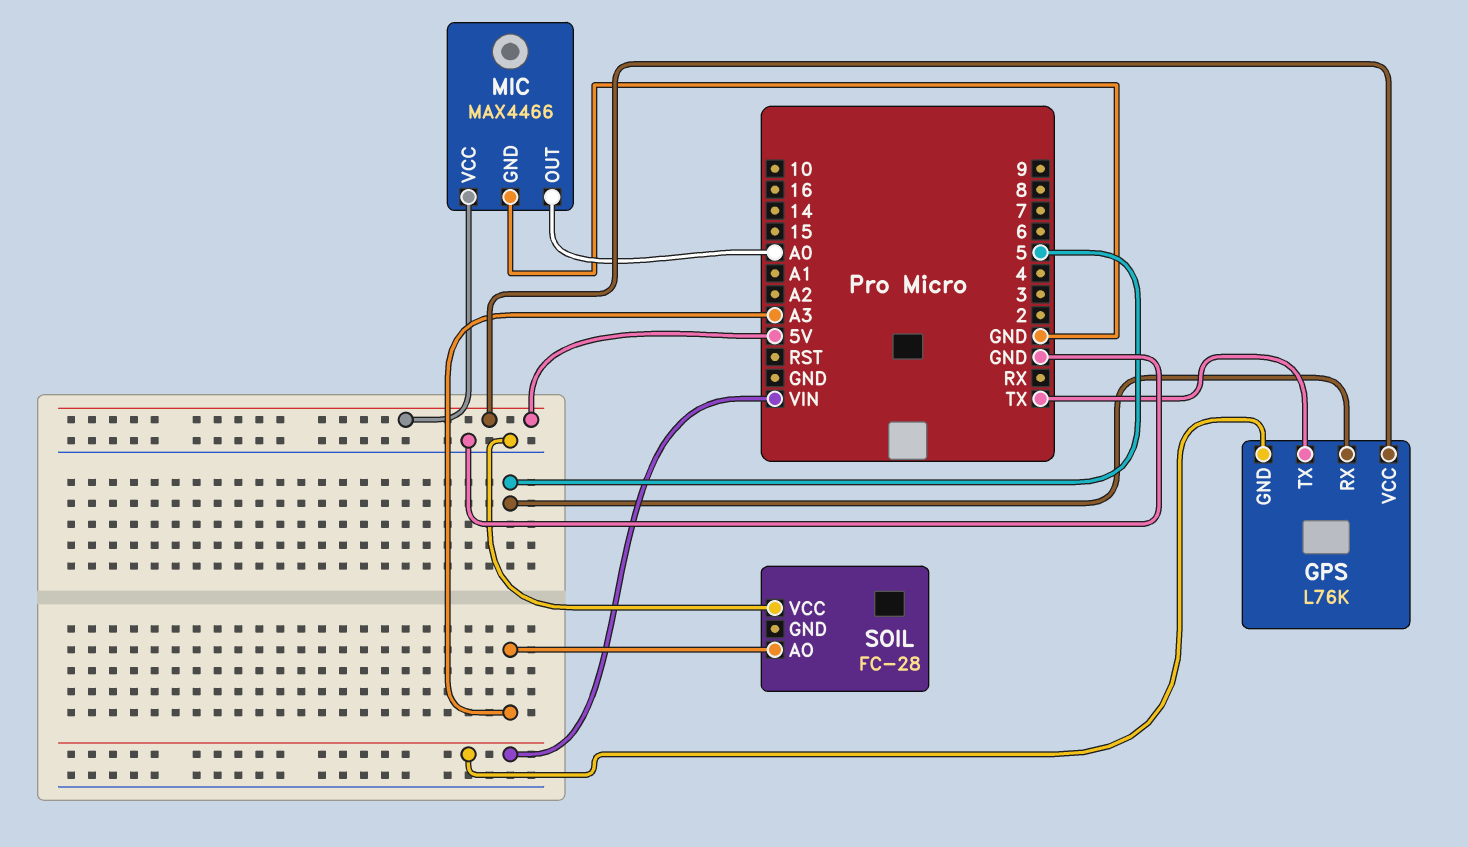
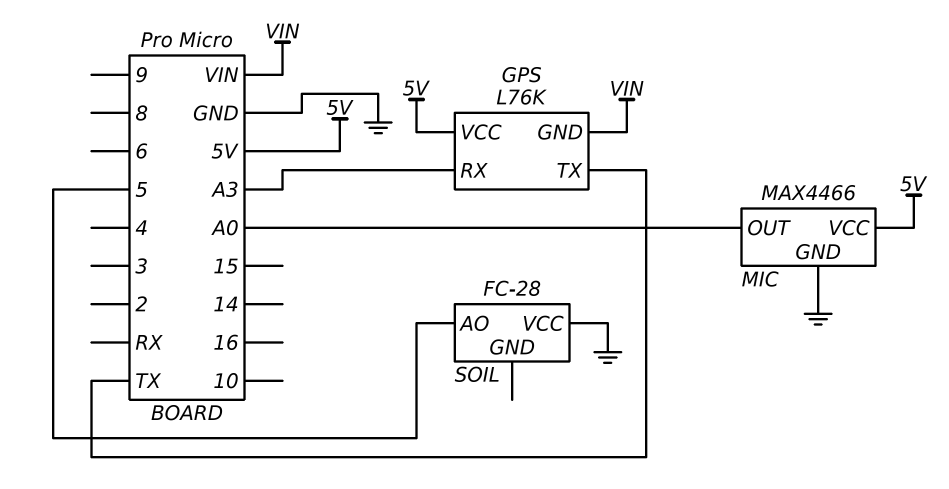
GPS pin RX: 5 -> A3
SOIL pin AO: A3 -> 5

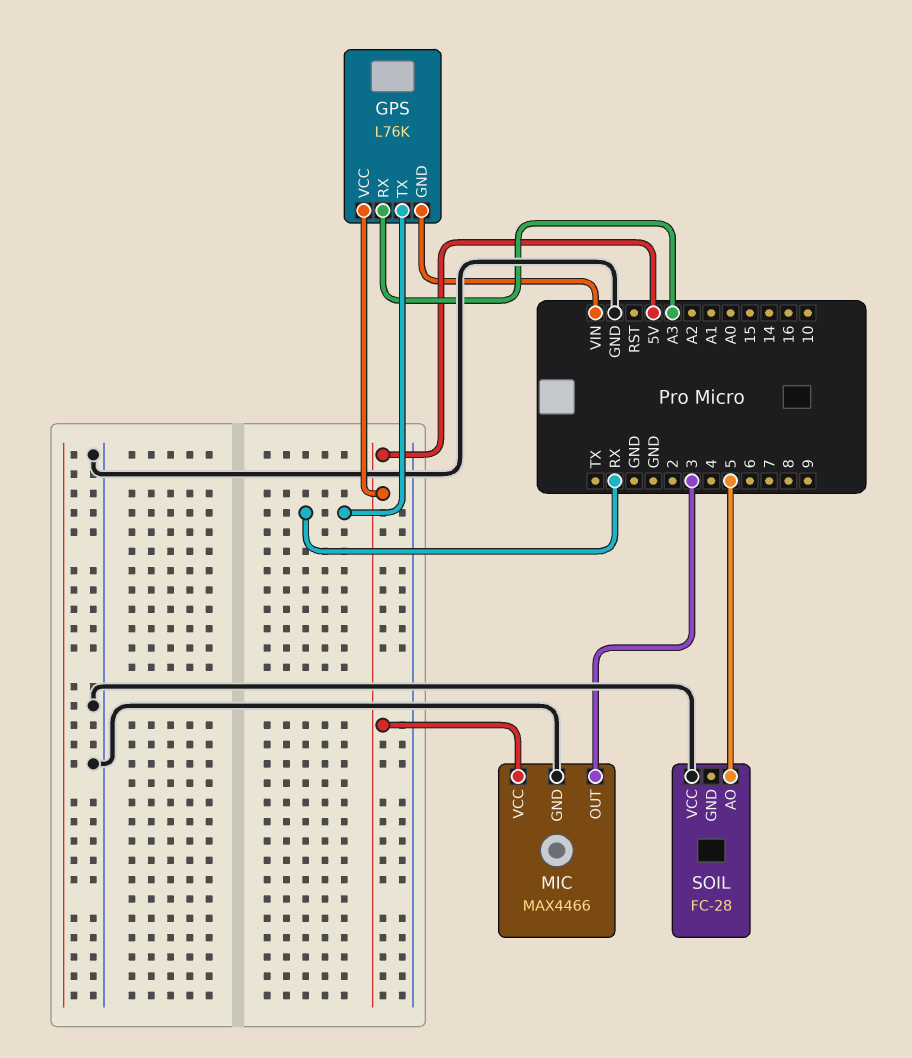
GPS pin TX: TX -> RX
MIC pin OUT: A0 -> 3

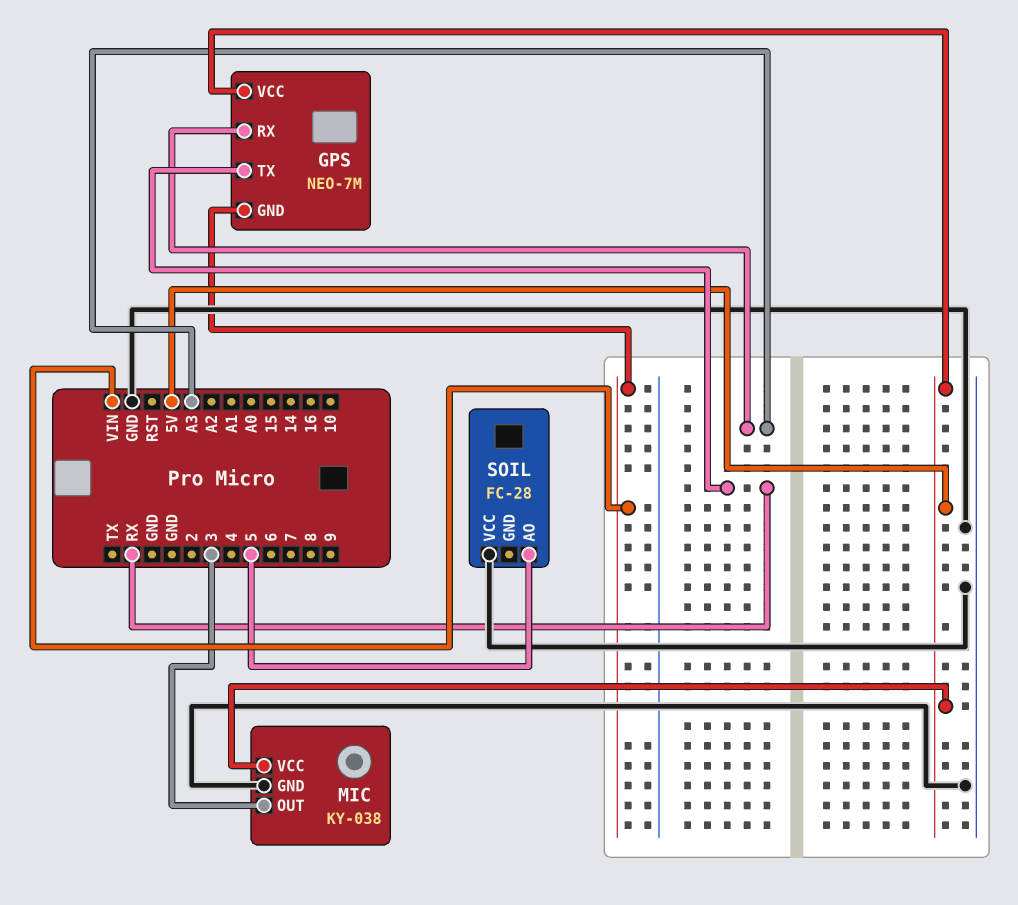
GPS: L76K -> NEO-7M
MIC: MAX4466 -> KY-038

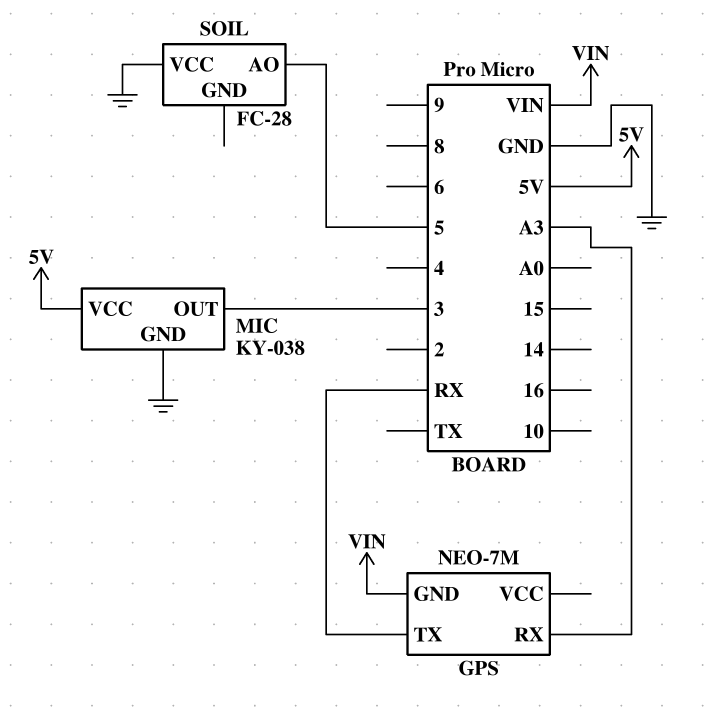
GPS pin VCC: 5V -> none

